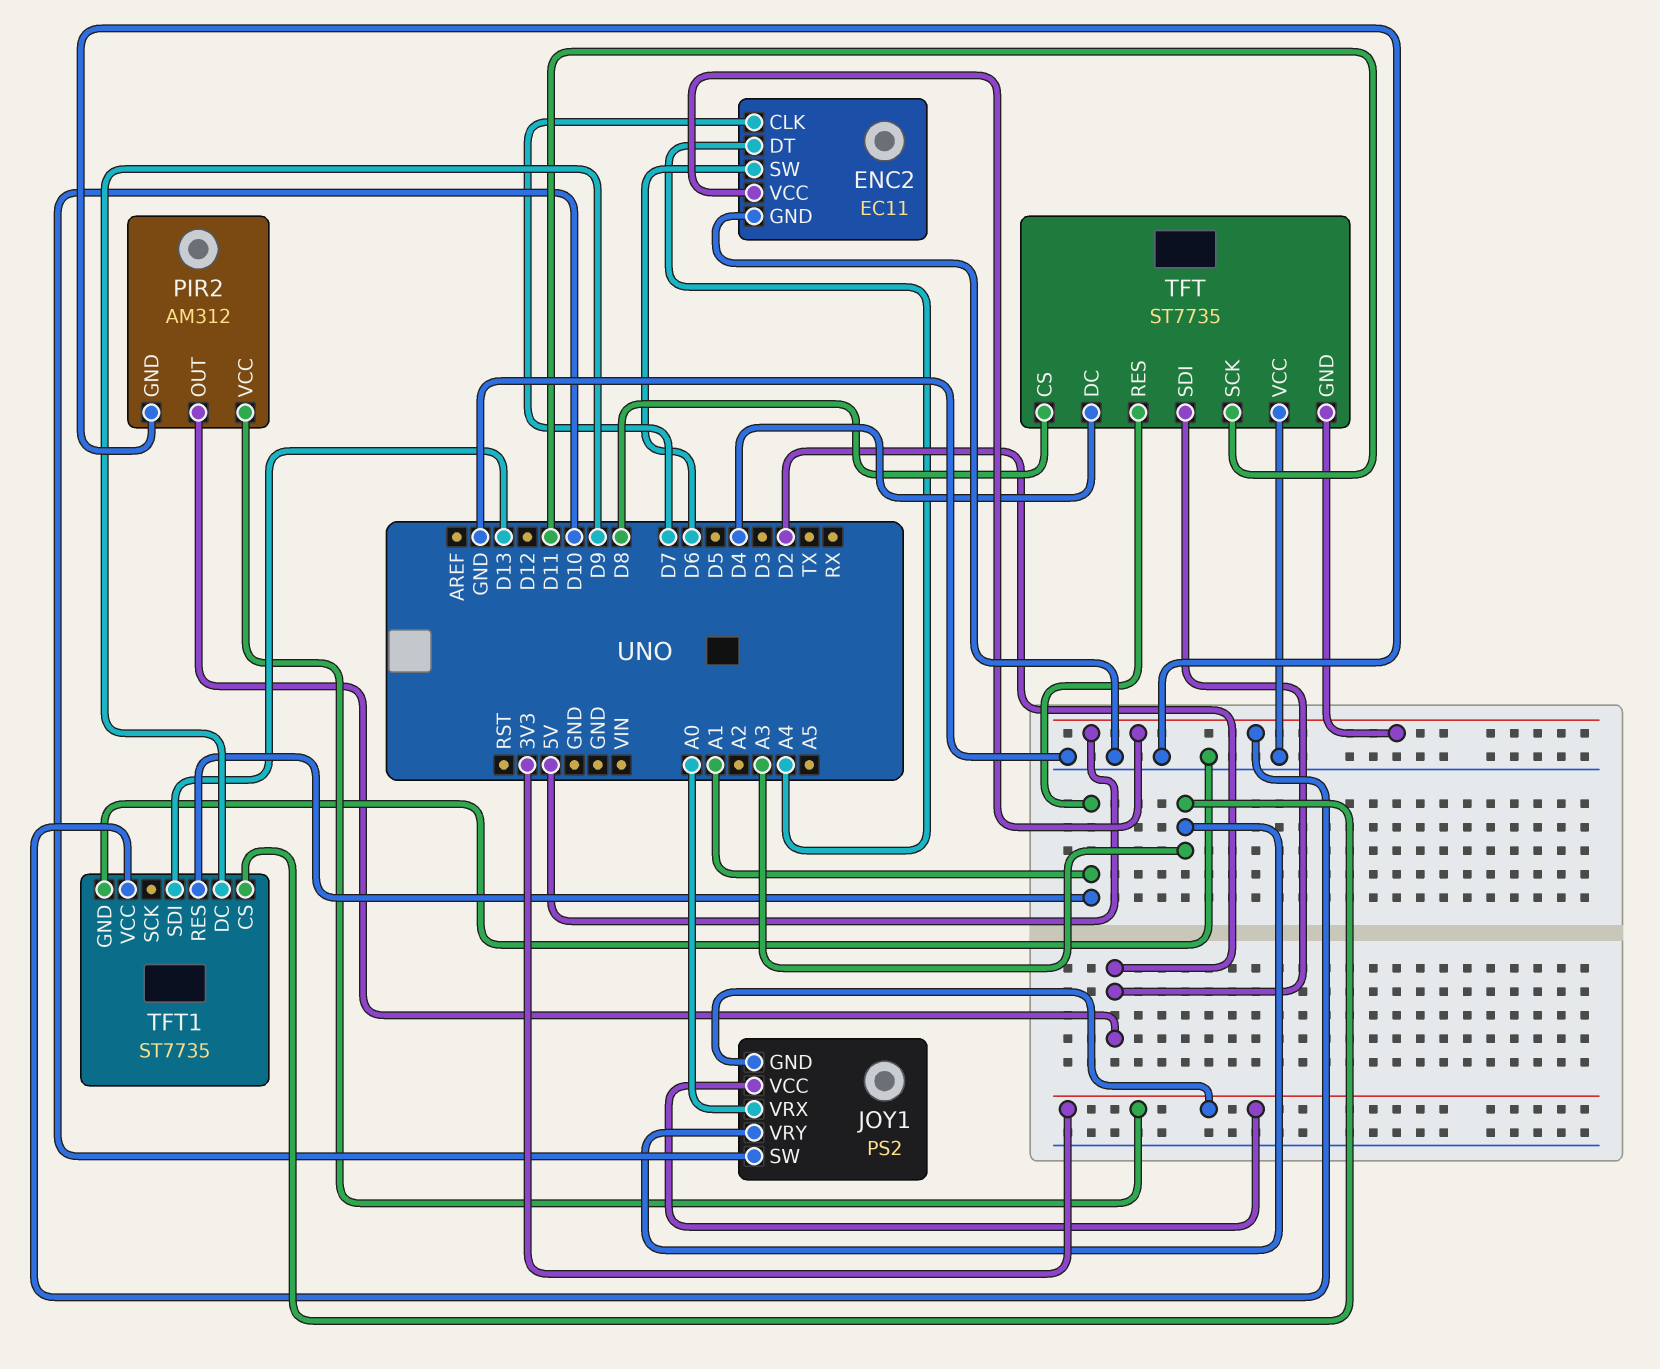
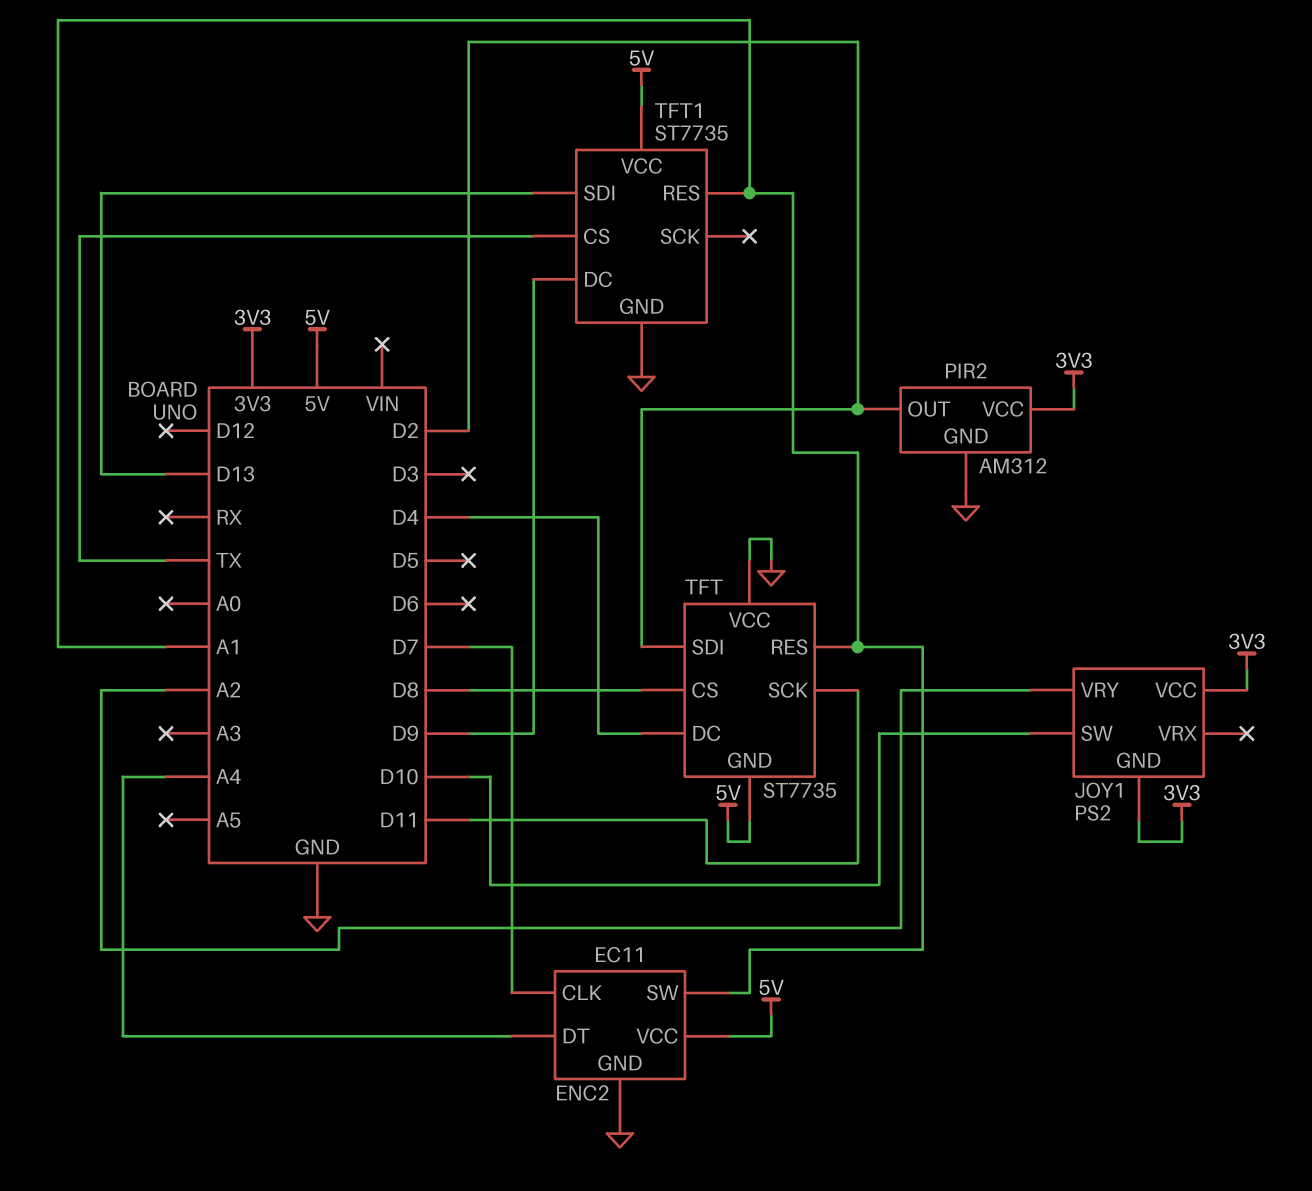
ENC2 pin SW: D6 -> A1
JOY1 pin VRX: A0 -> none
JOY1 pin VRY: A3 -> A2
TFT1 pin CS: A3 -> TX

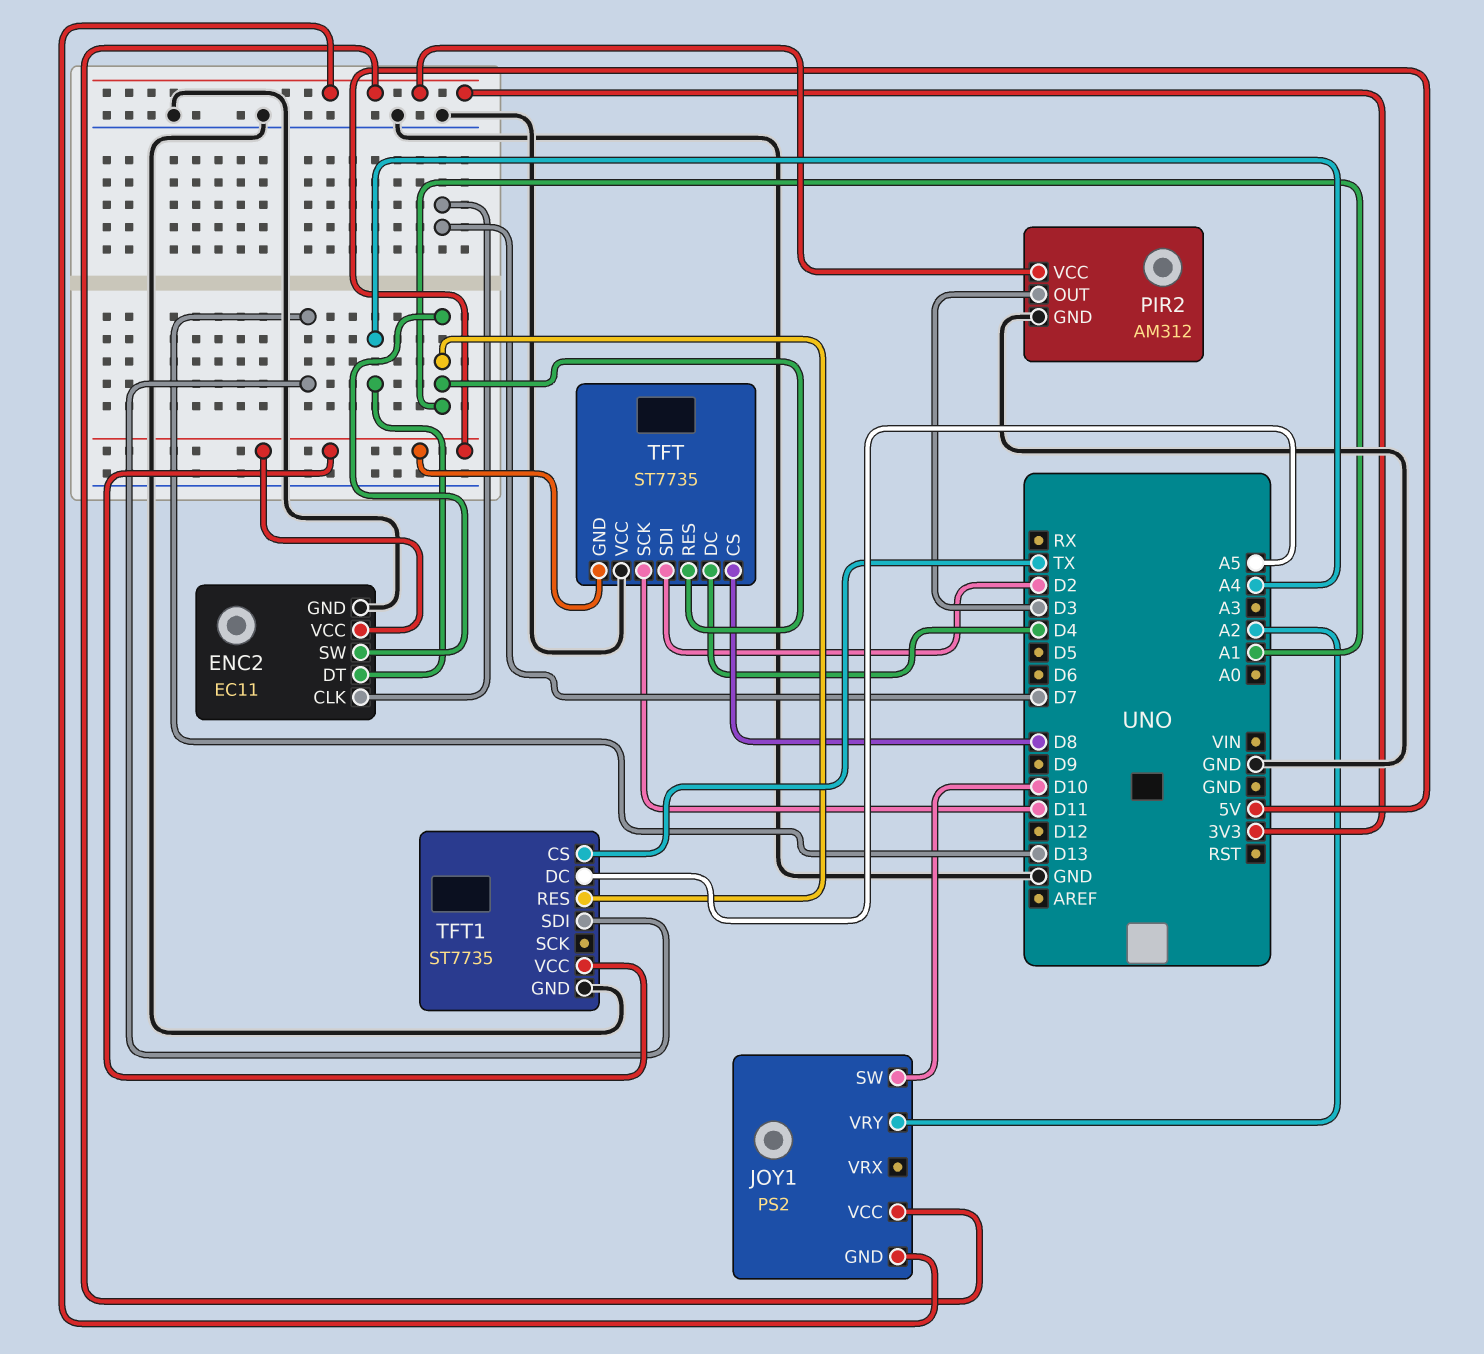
PIR2 pin OUT: D2 -> D3
TFT1 pin DC: D9 -> A5

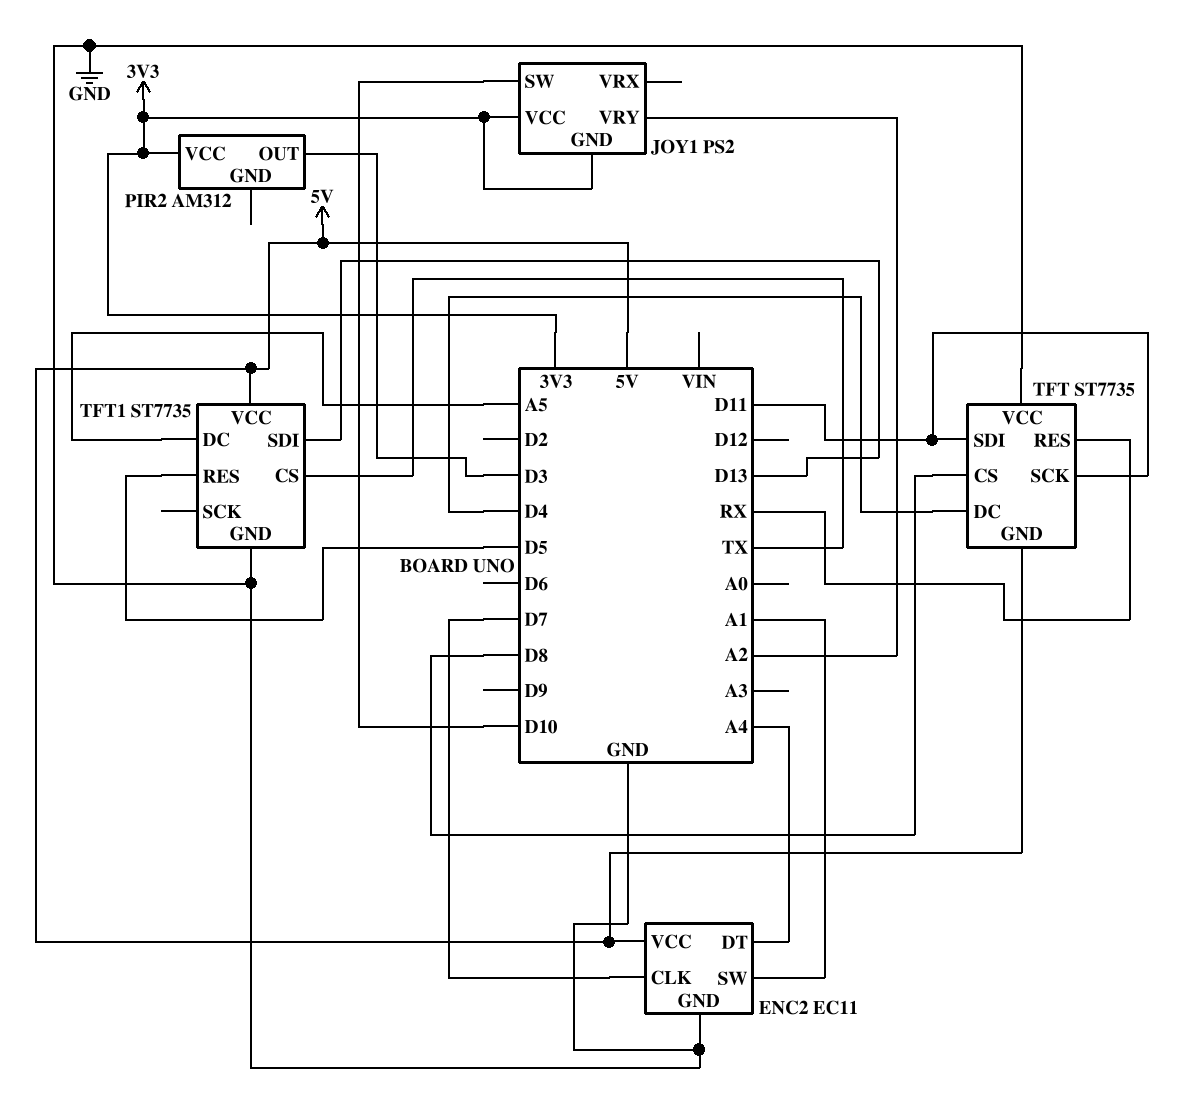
PIR2 pin GND: GND -> none
TFT pin RES: A1 -> RX
TFT pin SDI: D2 -> D11
TFT1 pin RES: A1 -> D5

